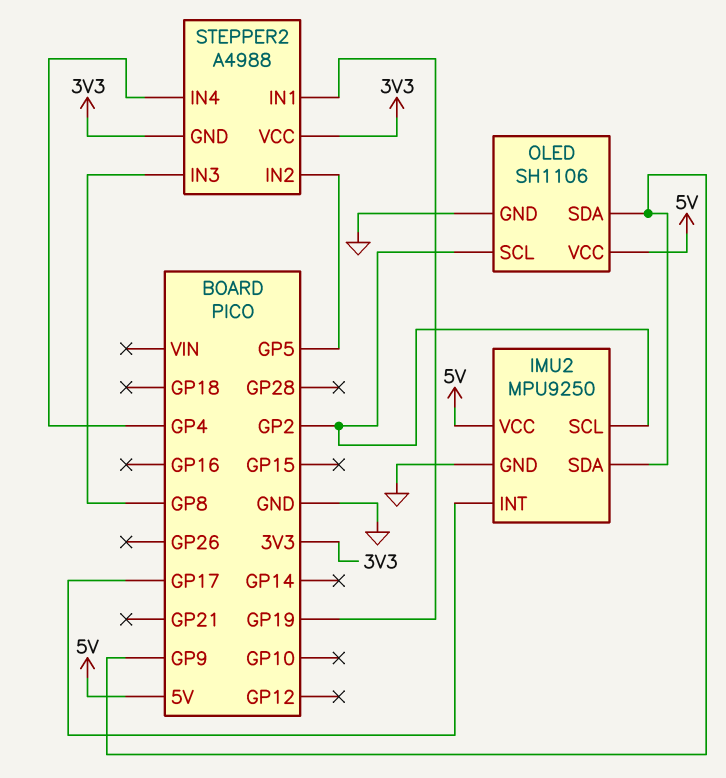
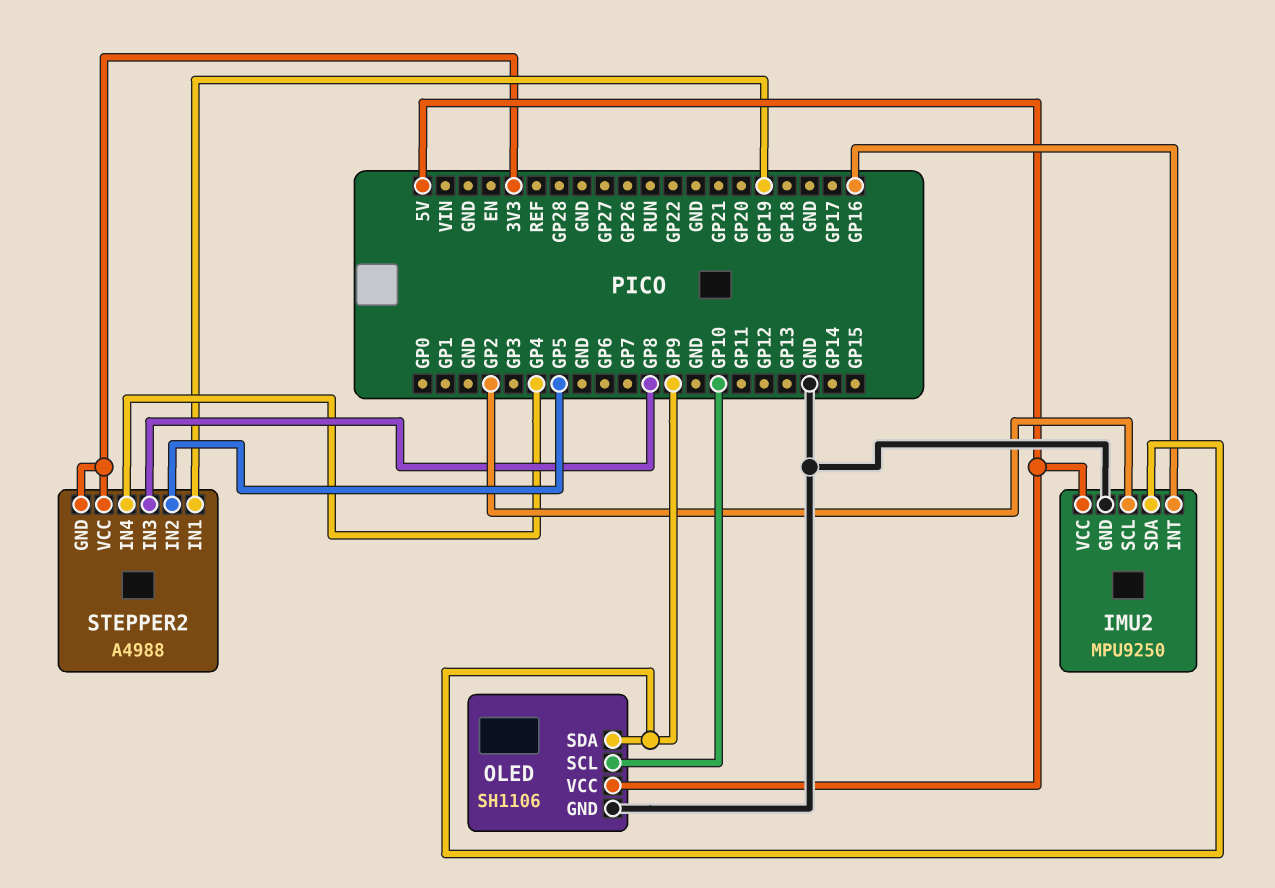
IMU2 pin INT: GP17 -> GP16
OLED pin SCL: GP2 -> GP10

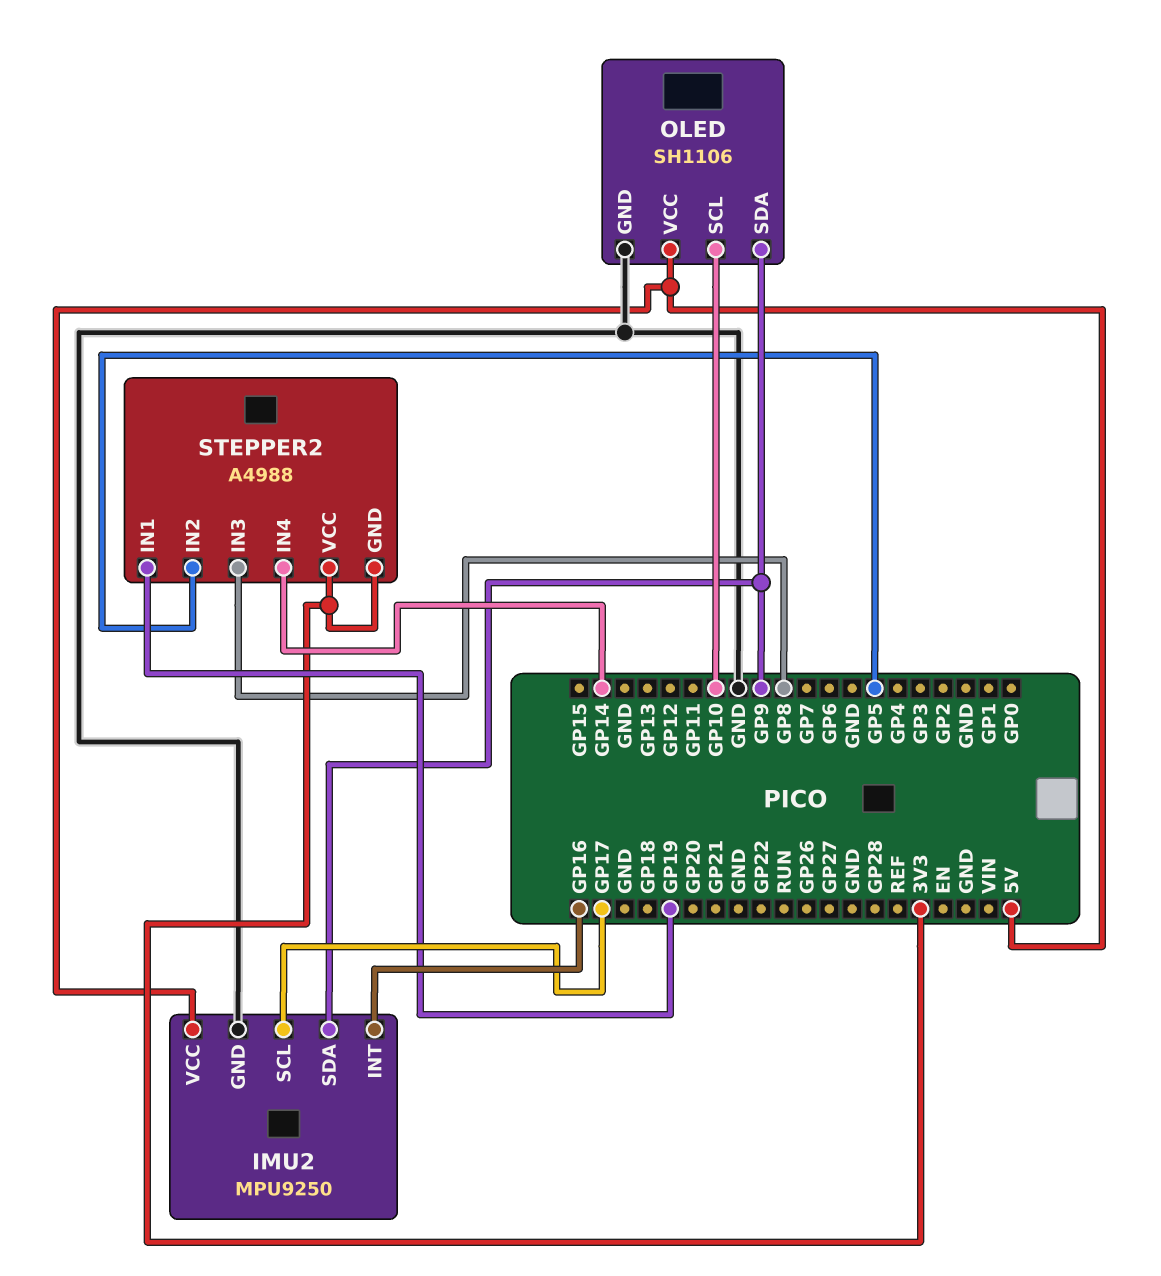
IMU2 pin SCL: GP2 -> GP17
STEPPER2 pin IN4: GP4 -> GP14

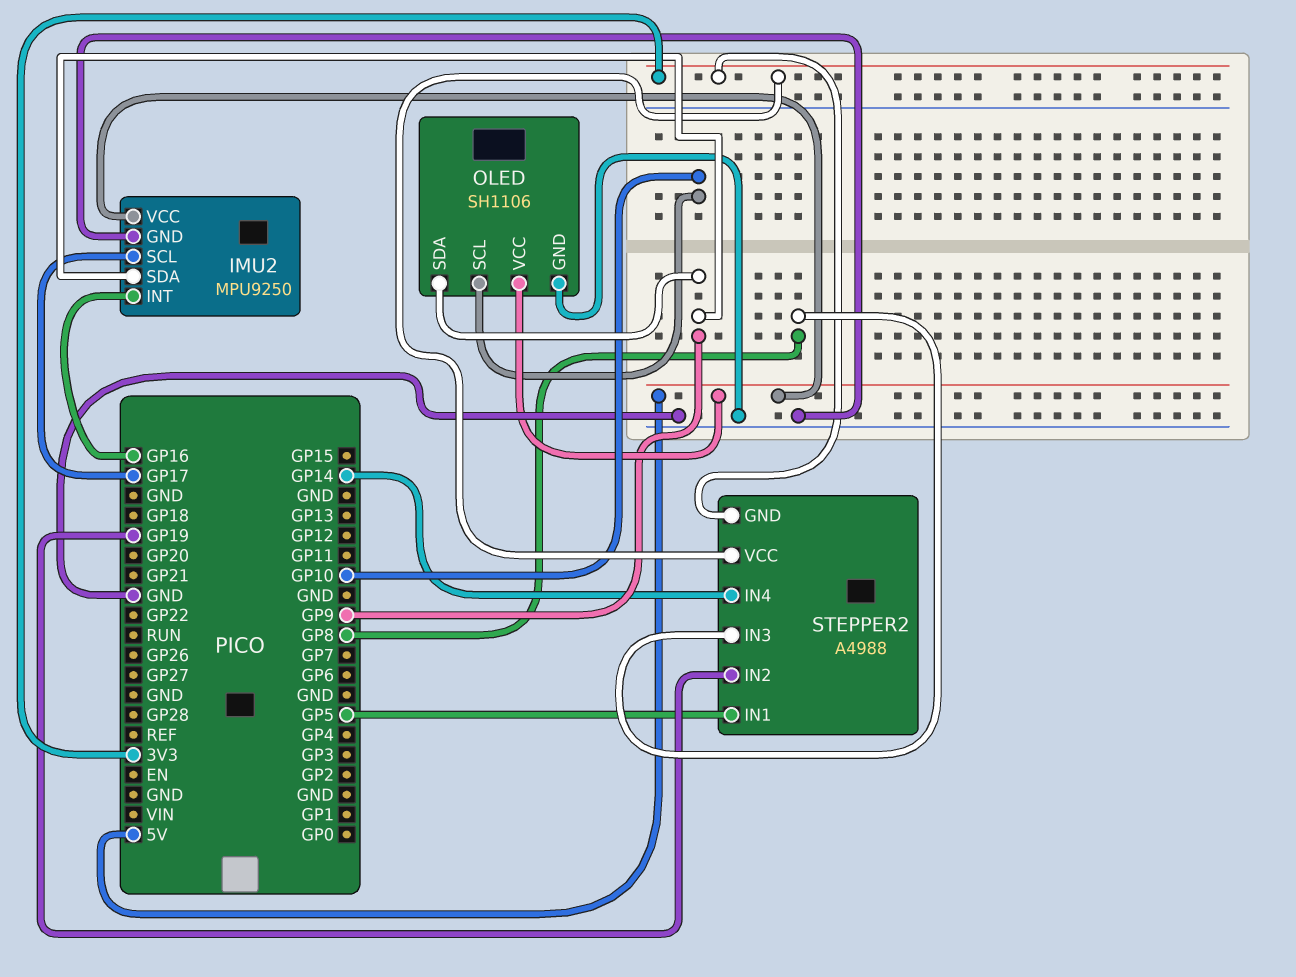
STEPPER2 pin IN1: GP19 -> GP5
STEPPER2 pin IN2: GP5 -> GP19

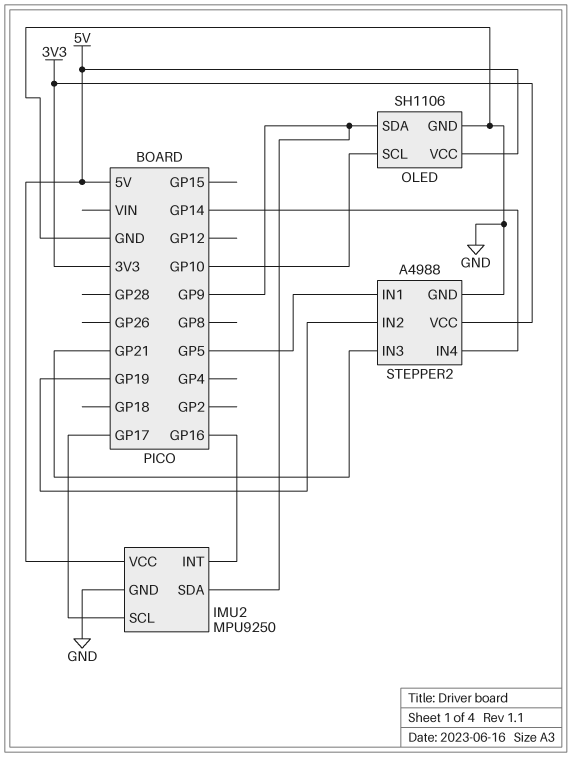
STEPPER2 pin GND: 3V3 -> GND
STEPPER2 pin IN3: GP8 -> GP21

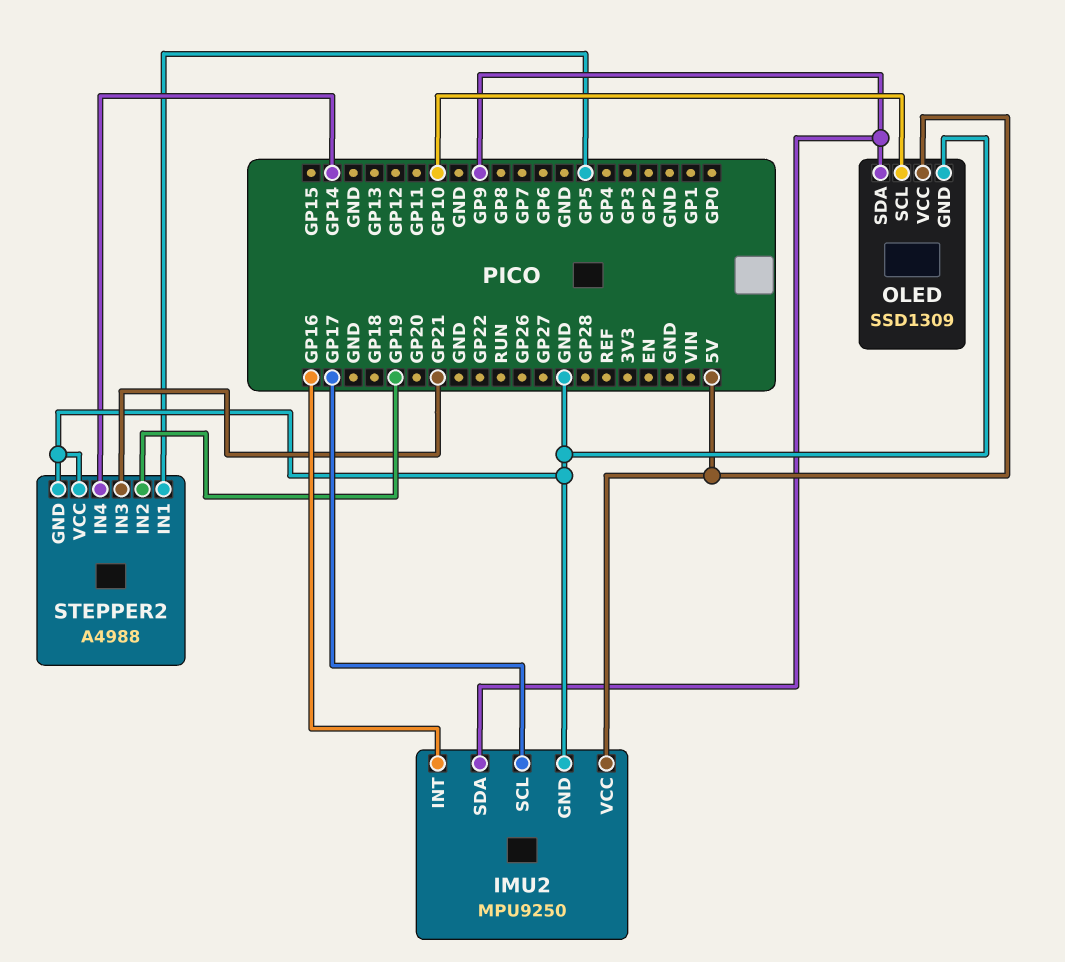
OLED: SH1106 -> SSD1309
STEPPER2 pin VCC: 3V3 -> GND

